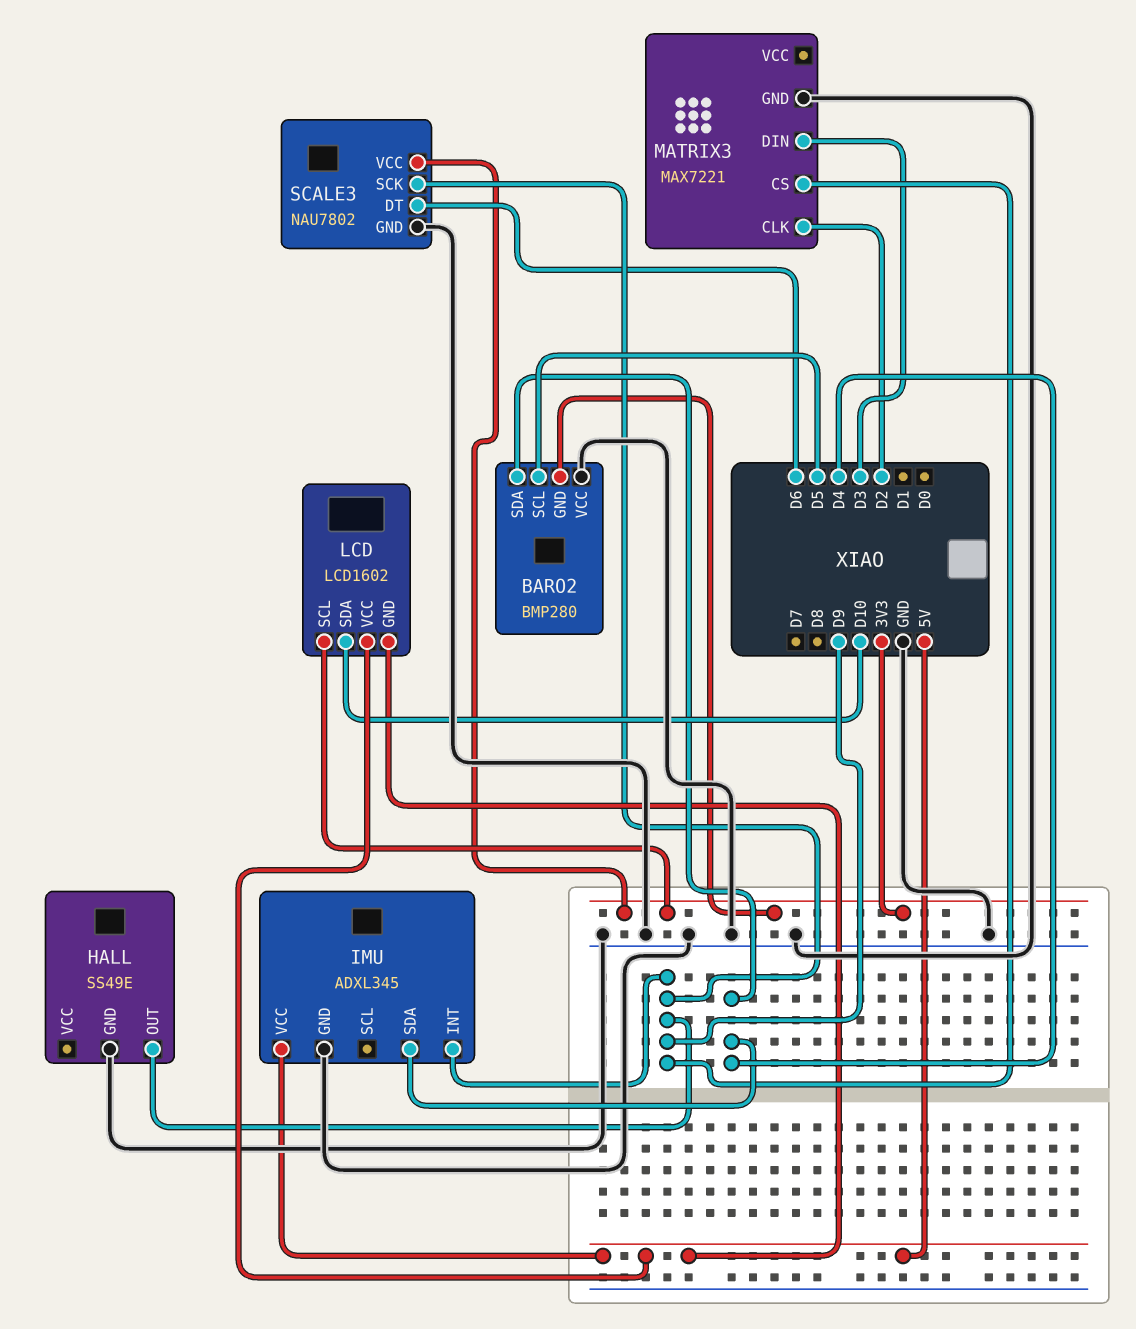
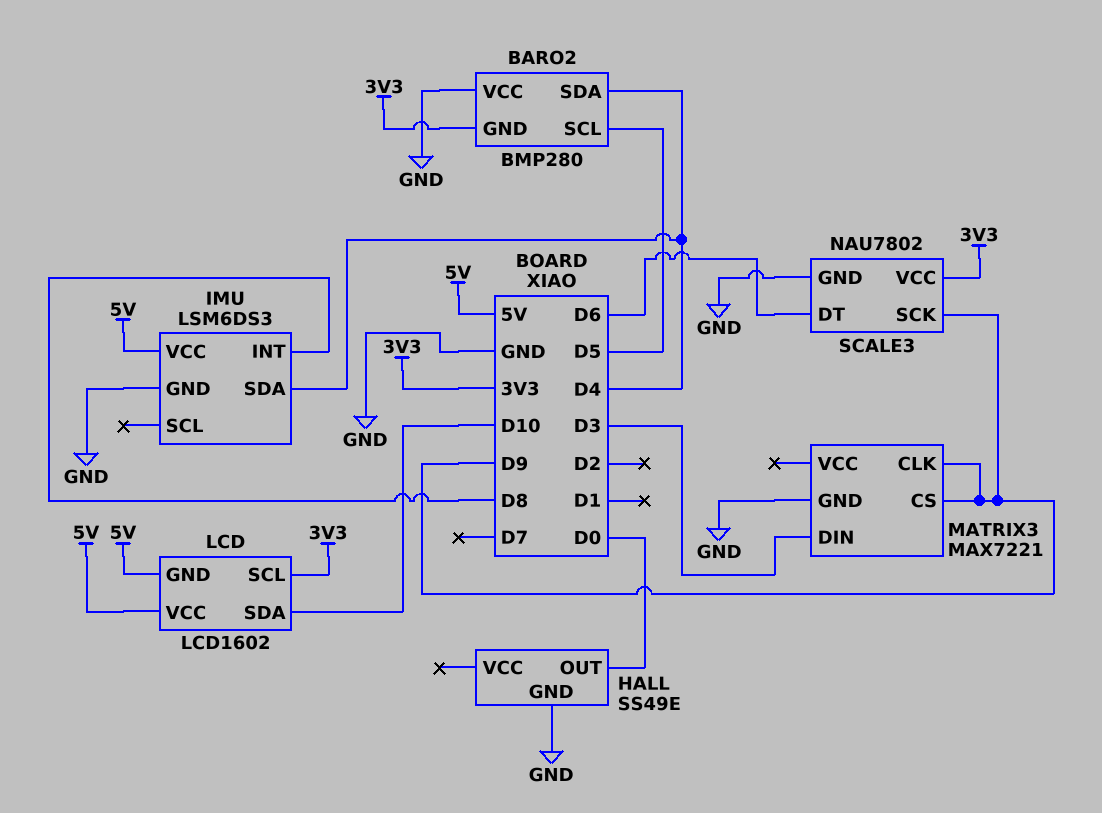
HALL pin OUT: D9 -> D0
IMU: ADXL345 -> LSM6DS3
IMU pin INT: D9 -> D8
MATRIX3 pin CLK: D2 -> D9

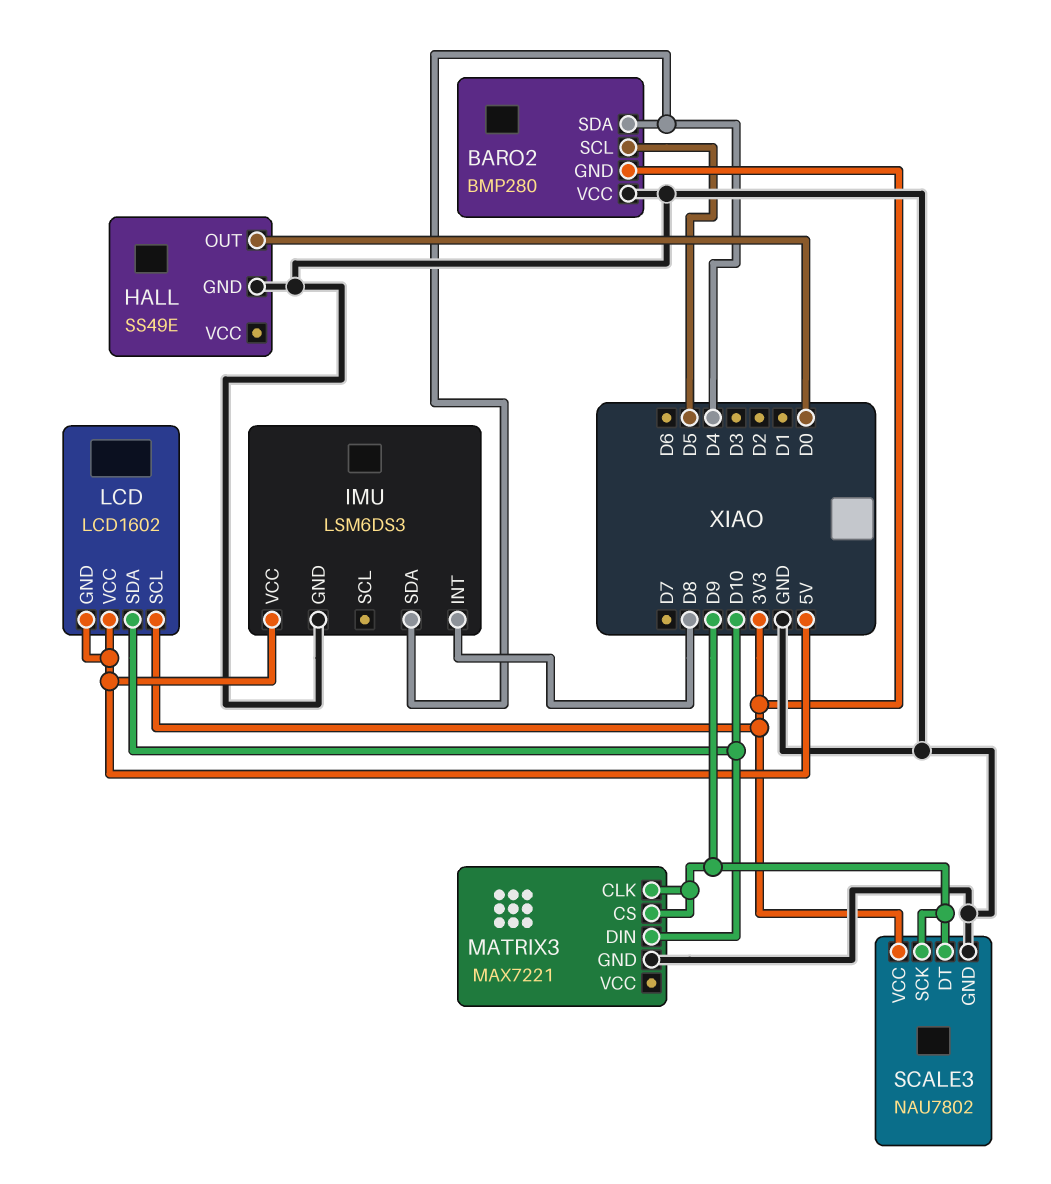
MATRIX3 pin DIN: D3 -> D10
SCALE3 pin DT: D6 -> D9

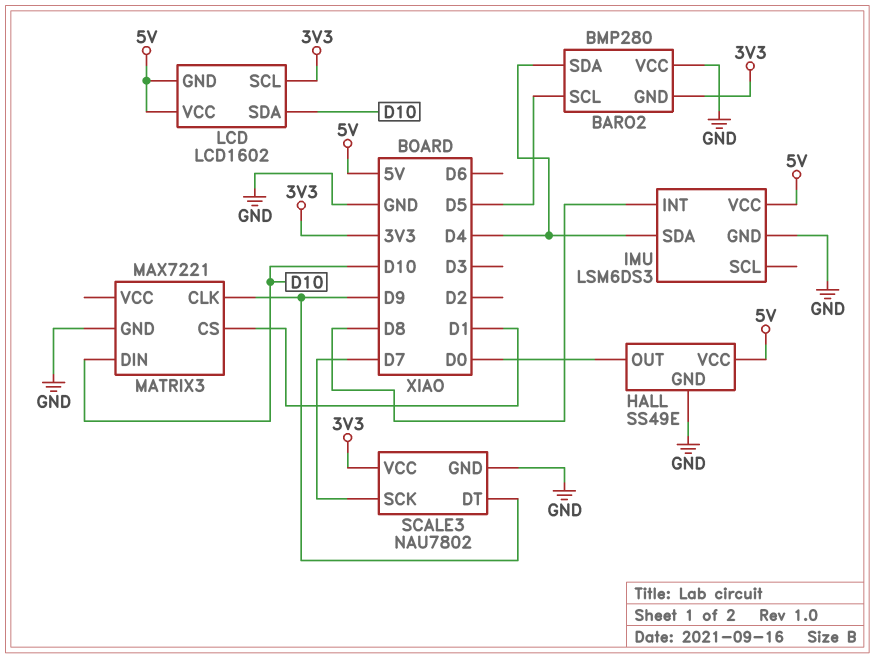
HALL pin VCC: none -> 5V
MATRIX3 pin CS: D9 -> D1
SCALE3 pin SCK: D9 -> D7

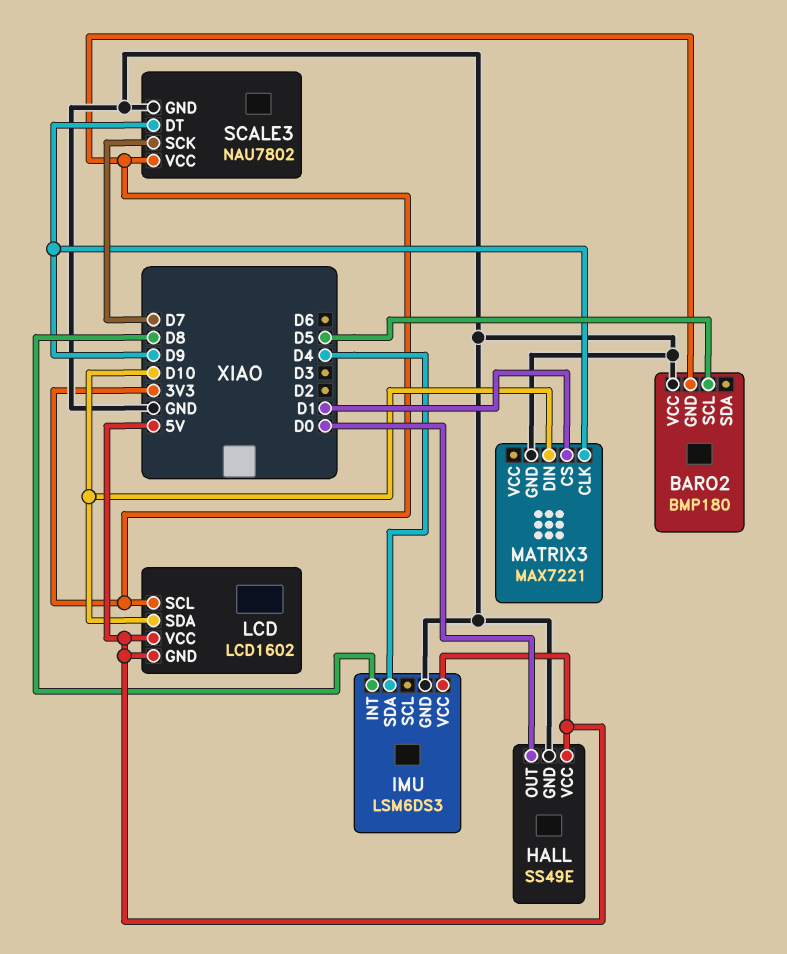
BARO2: BMP280 -> BMP180
BARO2 pin SDA: D4 -> none

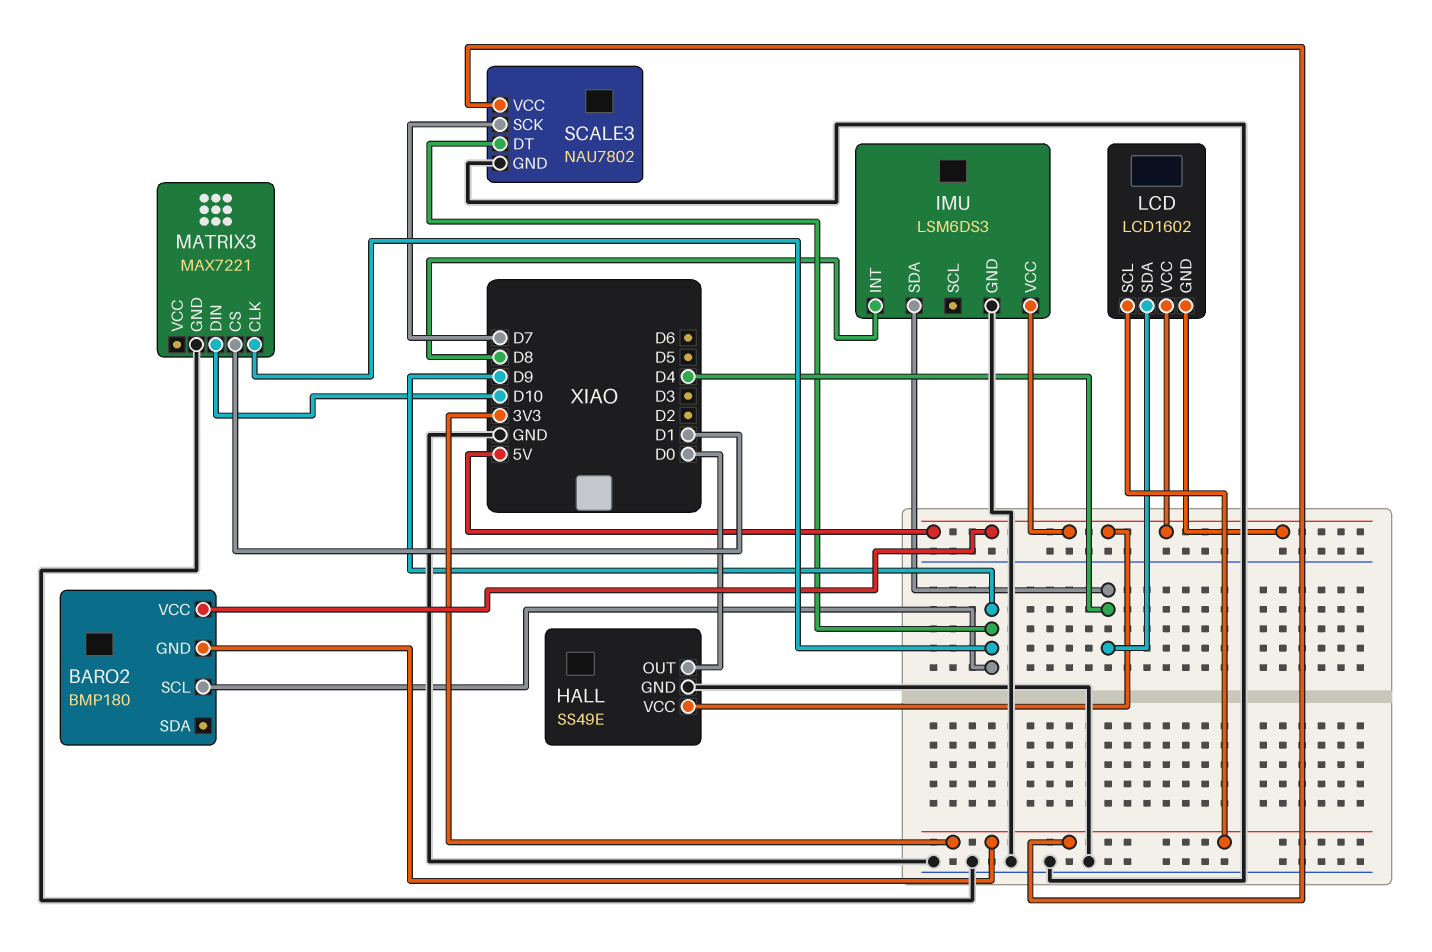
BARO2 pin SCL: D5 -> D9
BARO2 pin VCC: GND -> 5V
LCD pin SDA: D10 -> D4

